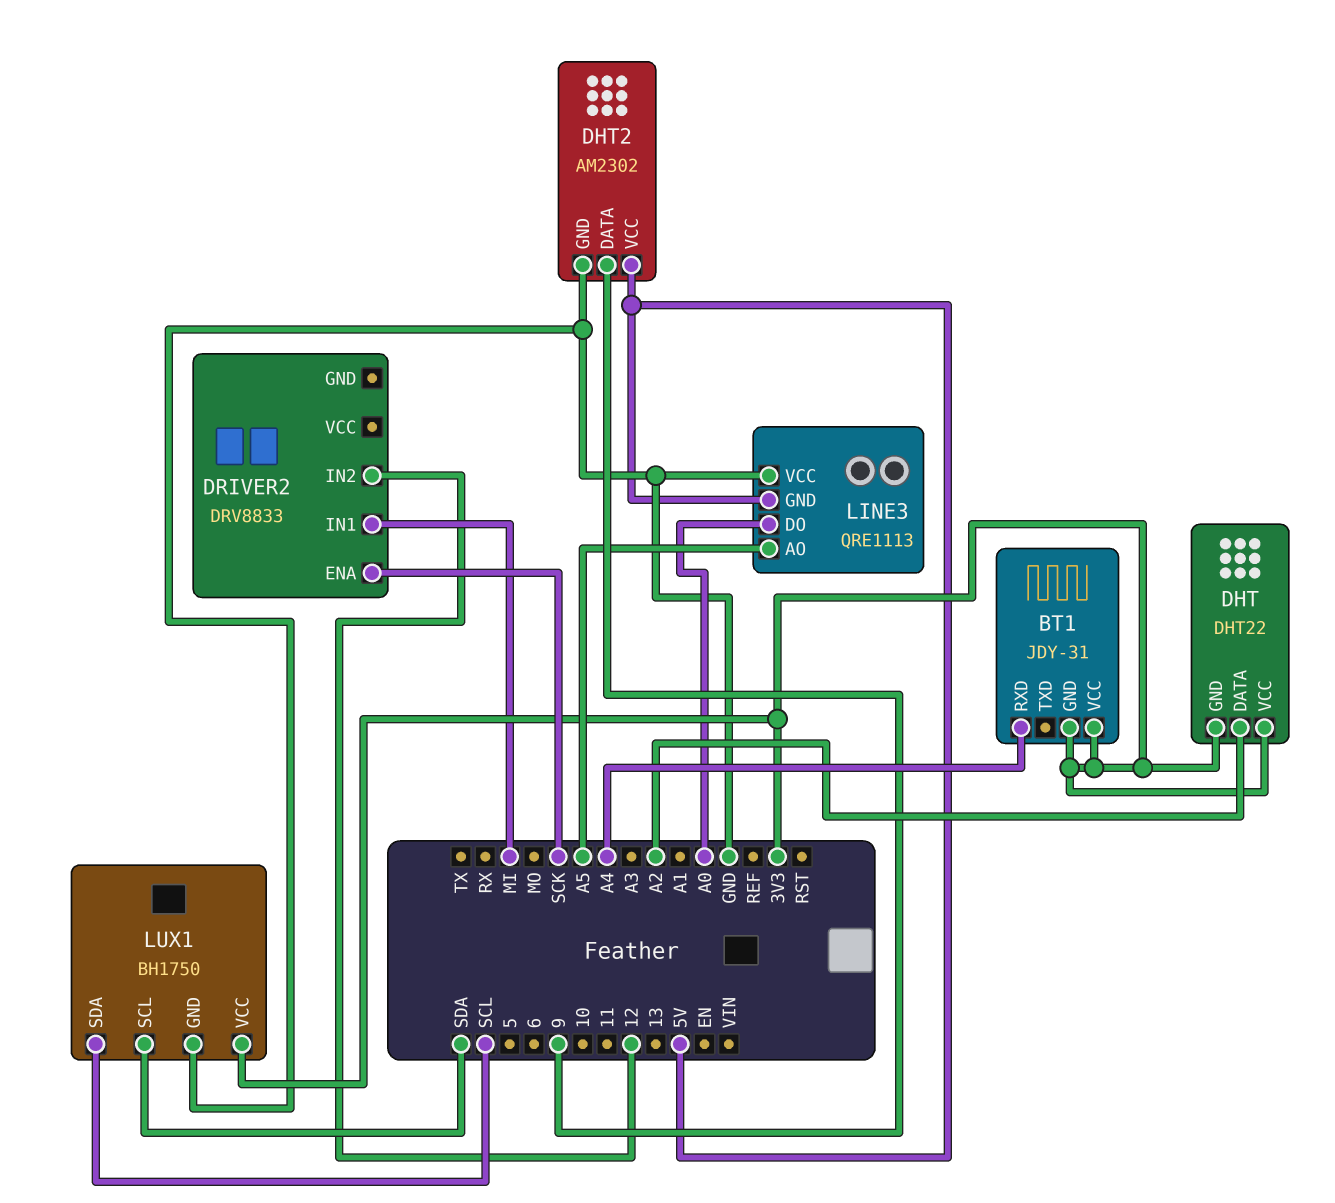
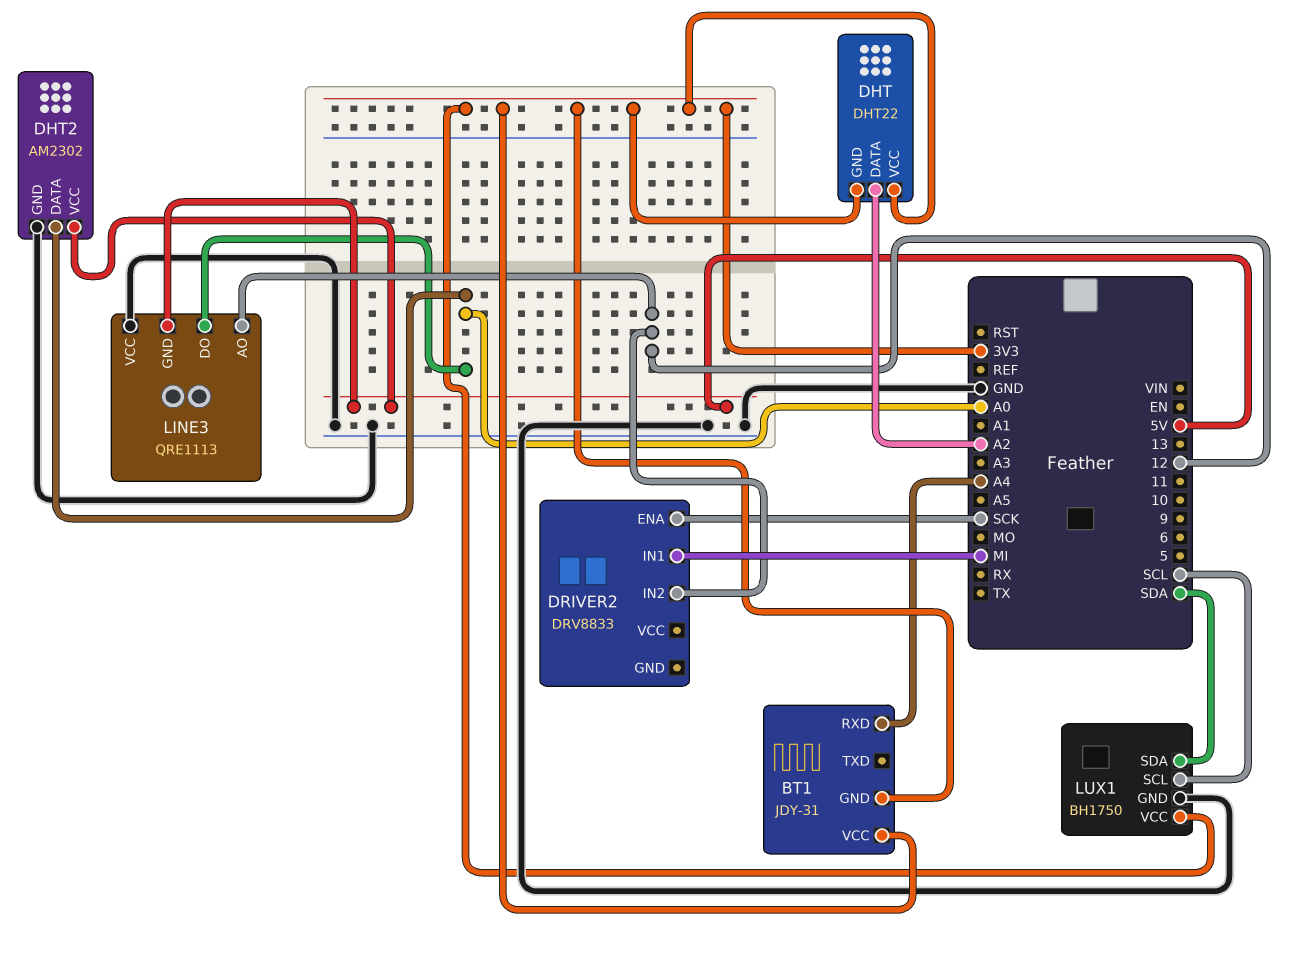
DHT2 pin DATA: 9 -> A0
LINE3 pin AO: A5 -> 12
LUX1 pin SCL: SDA -> SCL
LUX1 pin SDA: SCL -> SDA

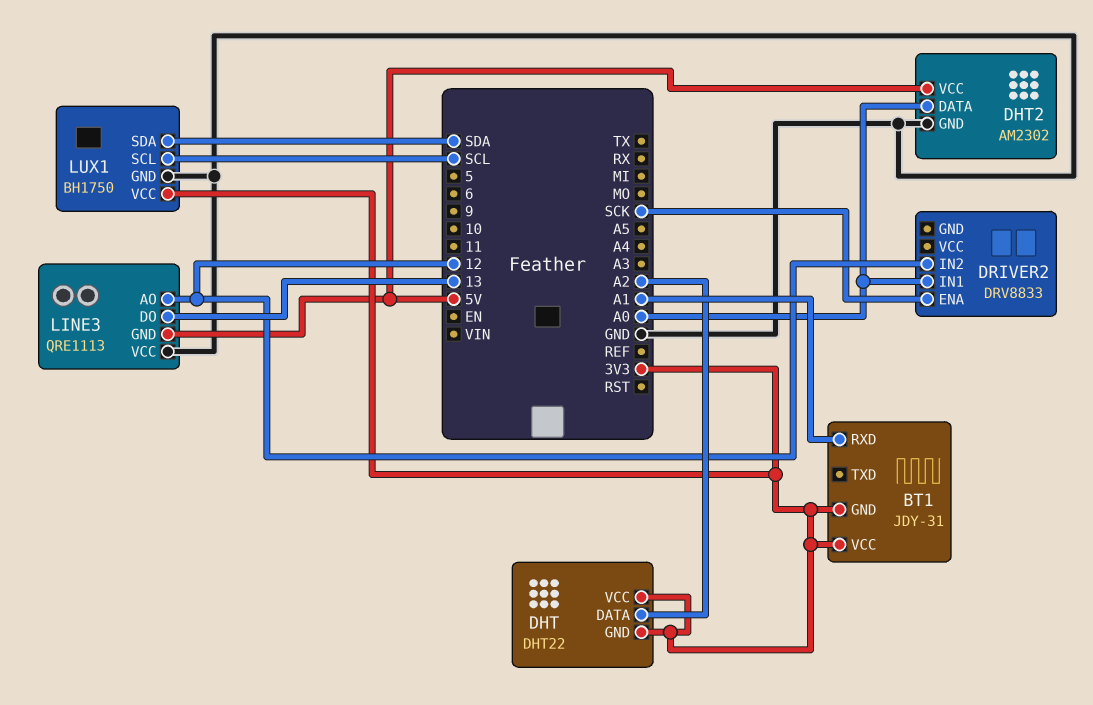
BT1 pin RXD: A4 -> A1
DRIVER2 pin IN1: MI -> A0
LINE3 pin DO: A0 -> 13

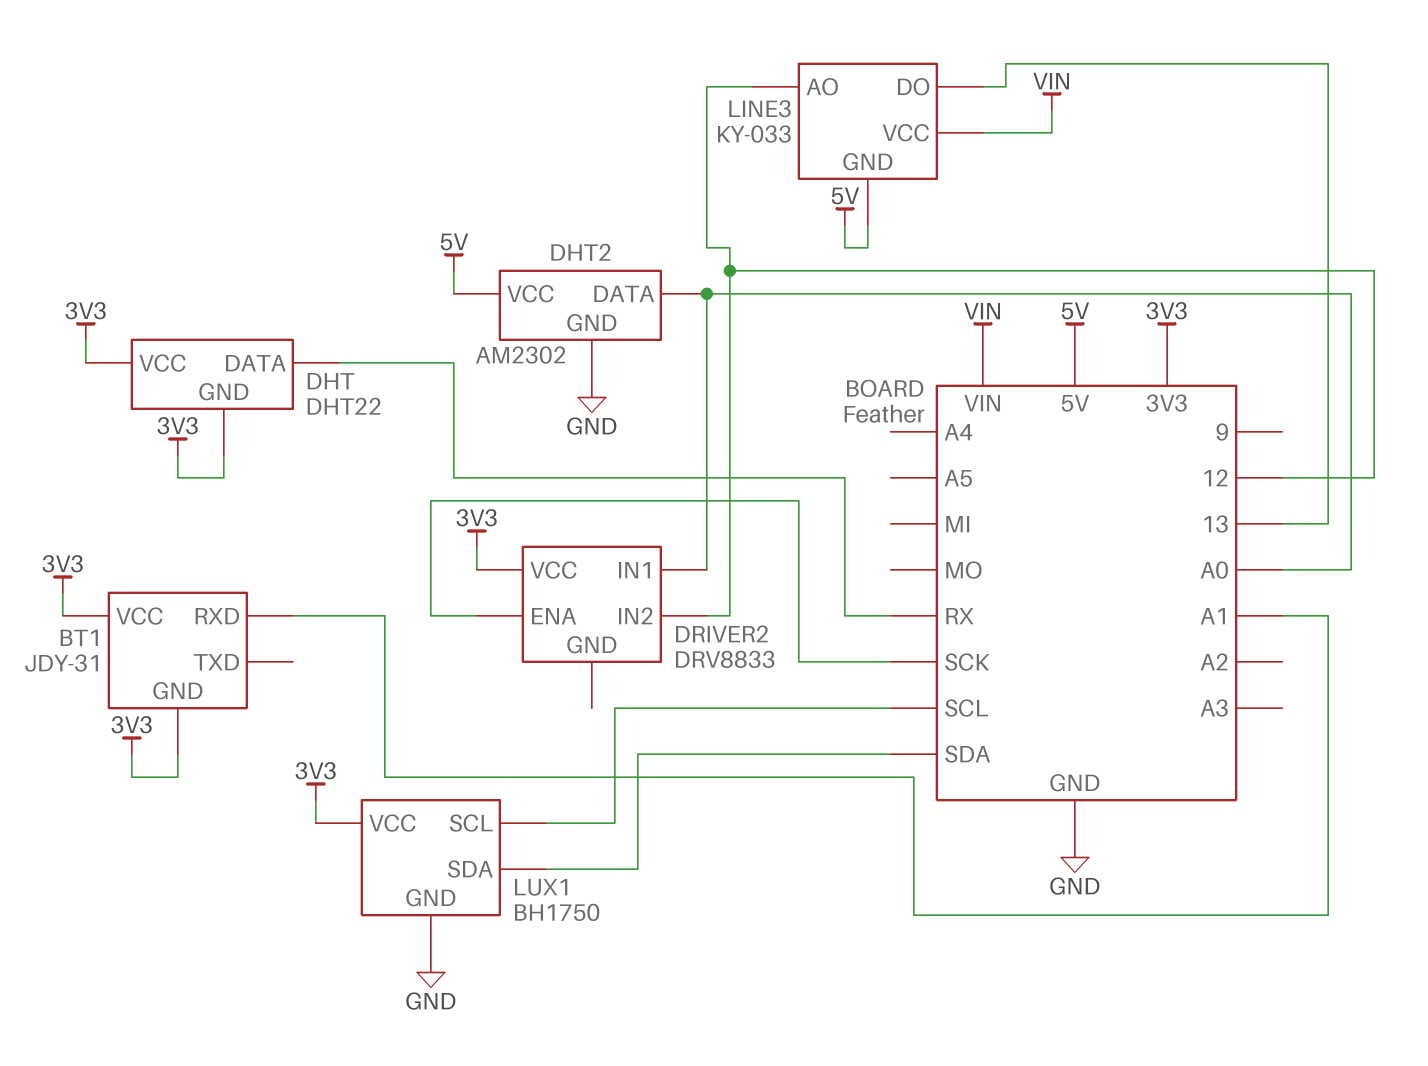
DHT pin DATA: A2 -> RX
DRIVER2 pin VCC: none -> 3V3
LINE3: QRE1113 -> KY-033
LINE3 pin VCC: GND -> VIN

